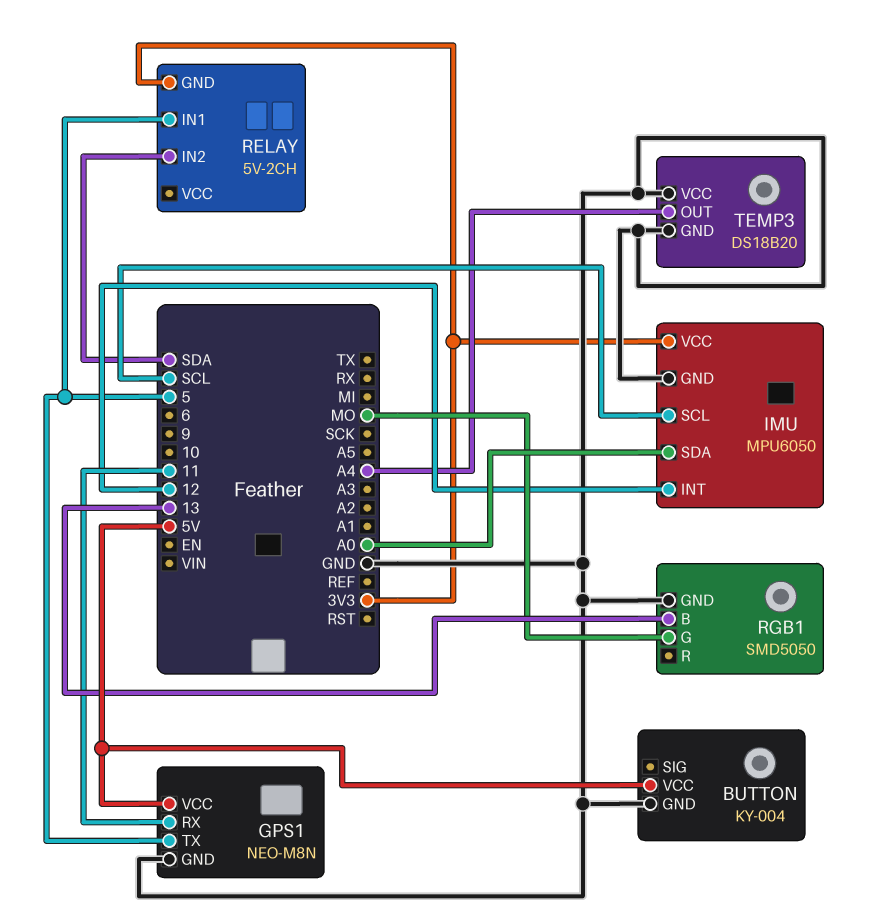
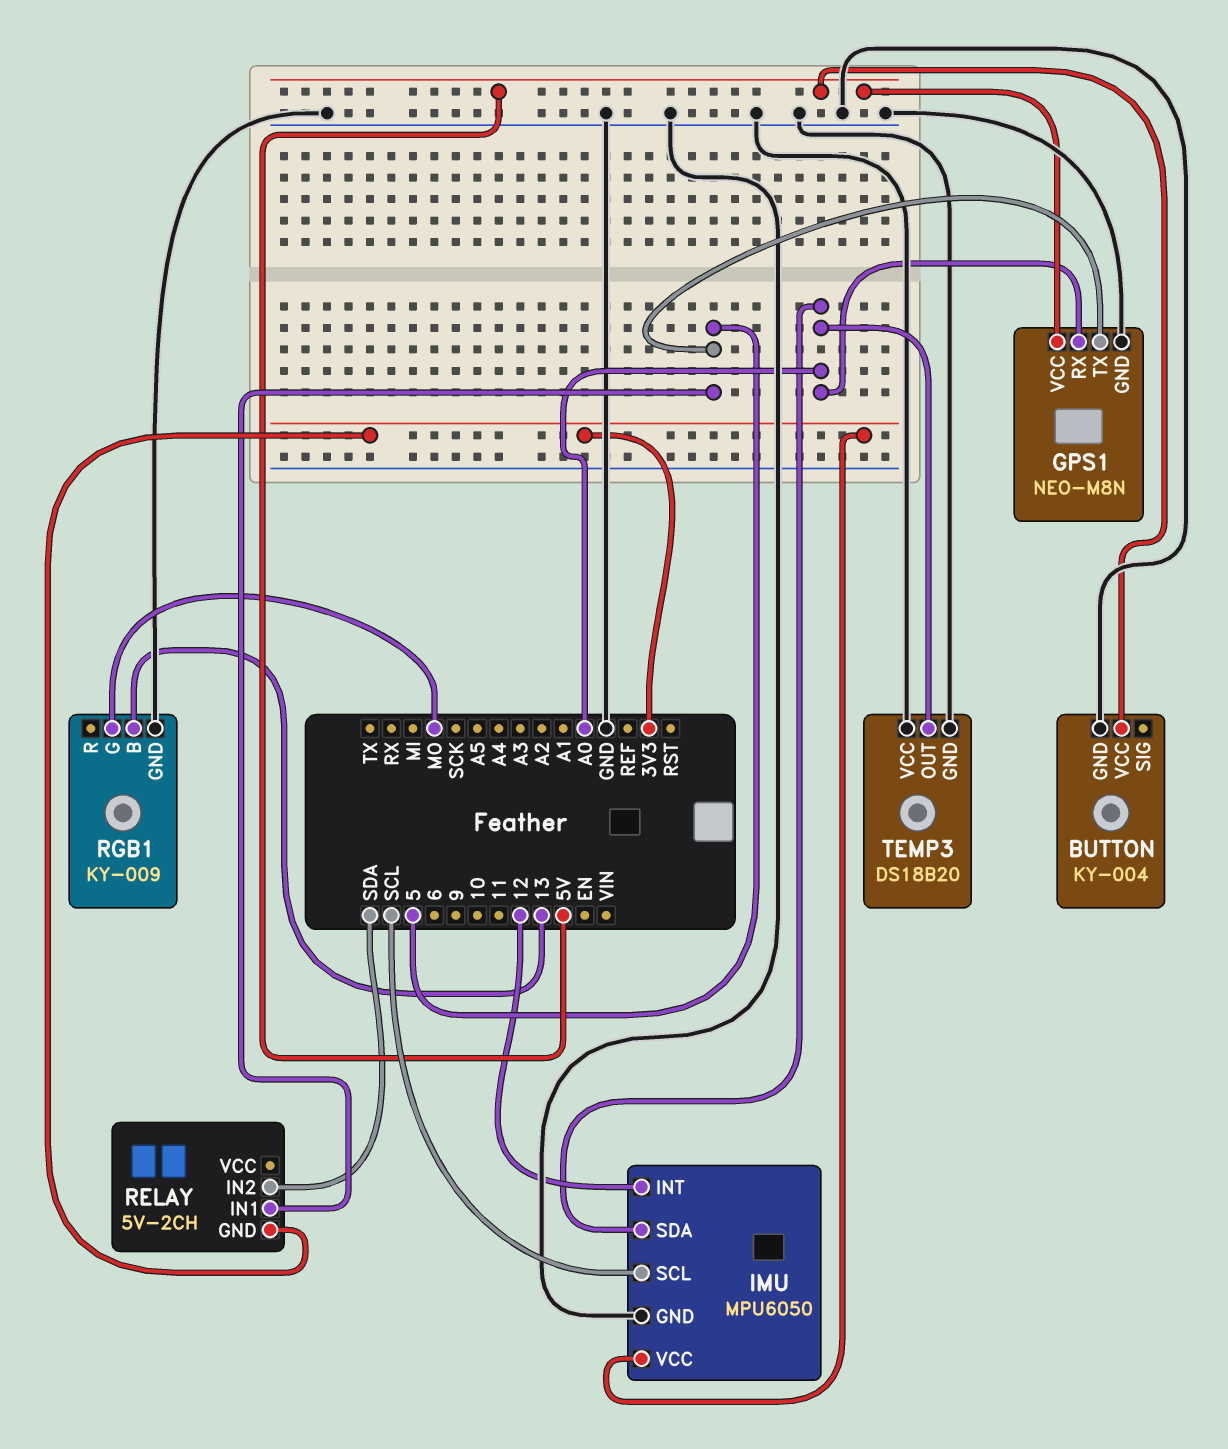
GPS1 pin RX: 11 -> A0
RGB1: SMD5050 -> KY-009
TEMP3 pin OUT: A4 -> A0

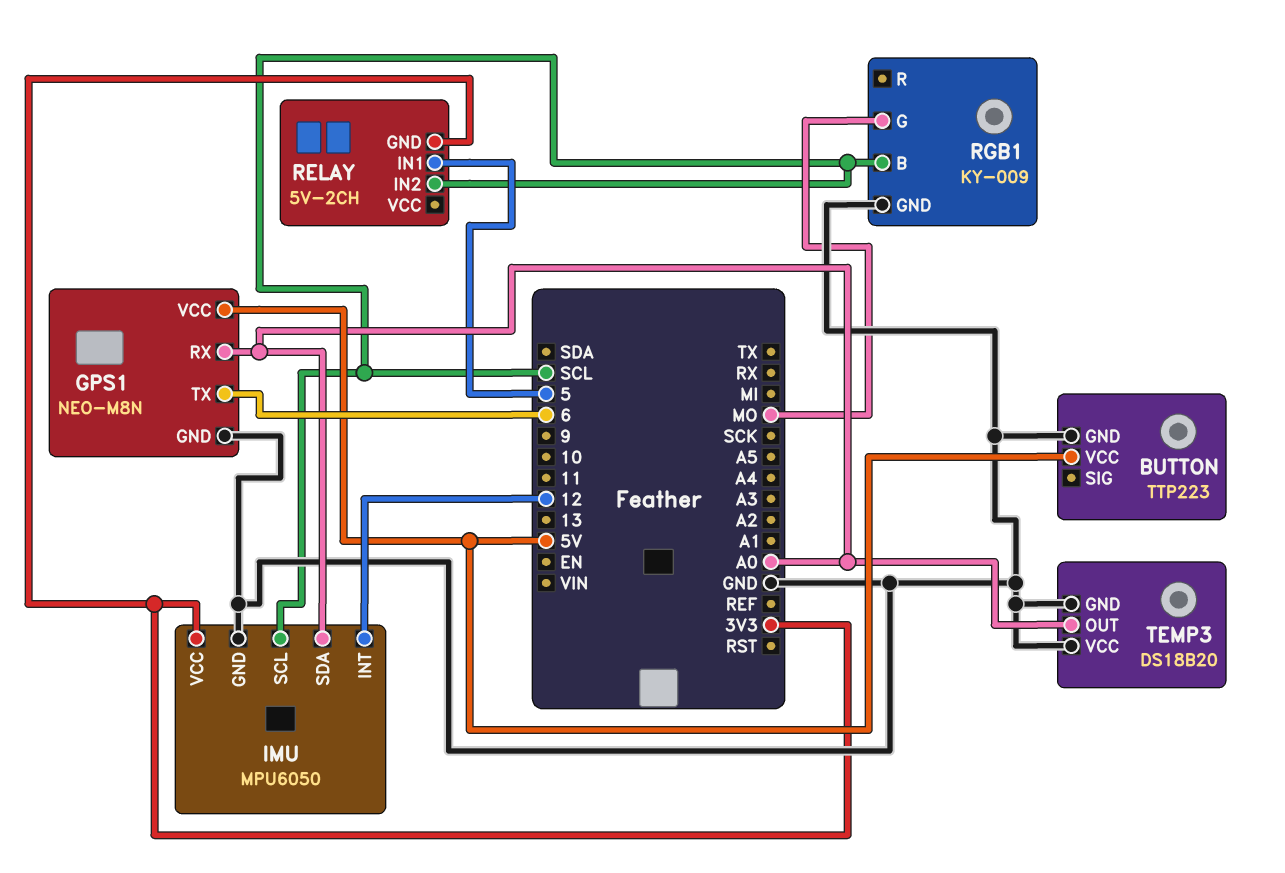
BUTTON: KY-004 -> TTP223
GPS1 pin TX: 5 -> 6
RELAY pin IN2: SDA -> SCL
RGB1 pin B: 13 -> SCL

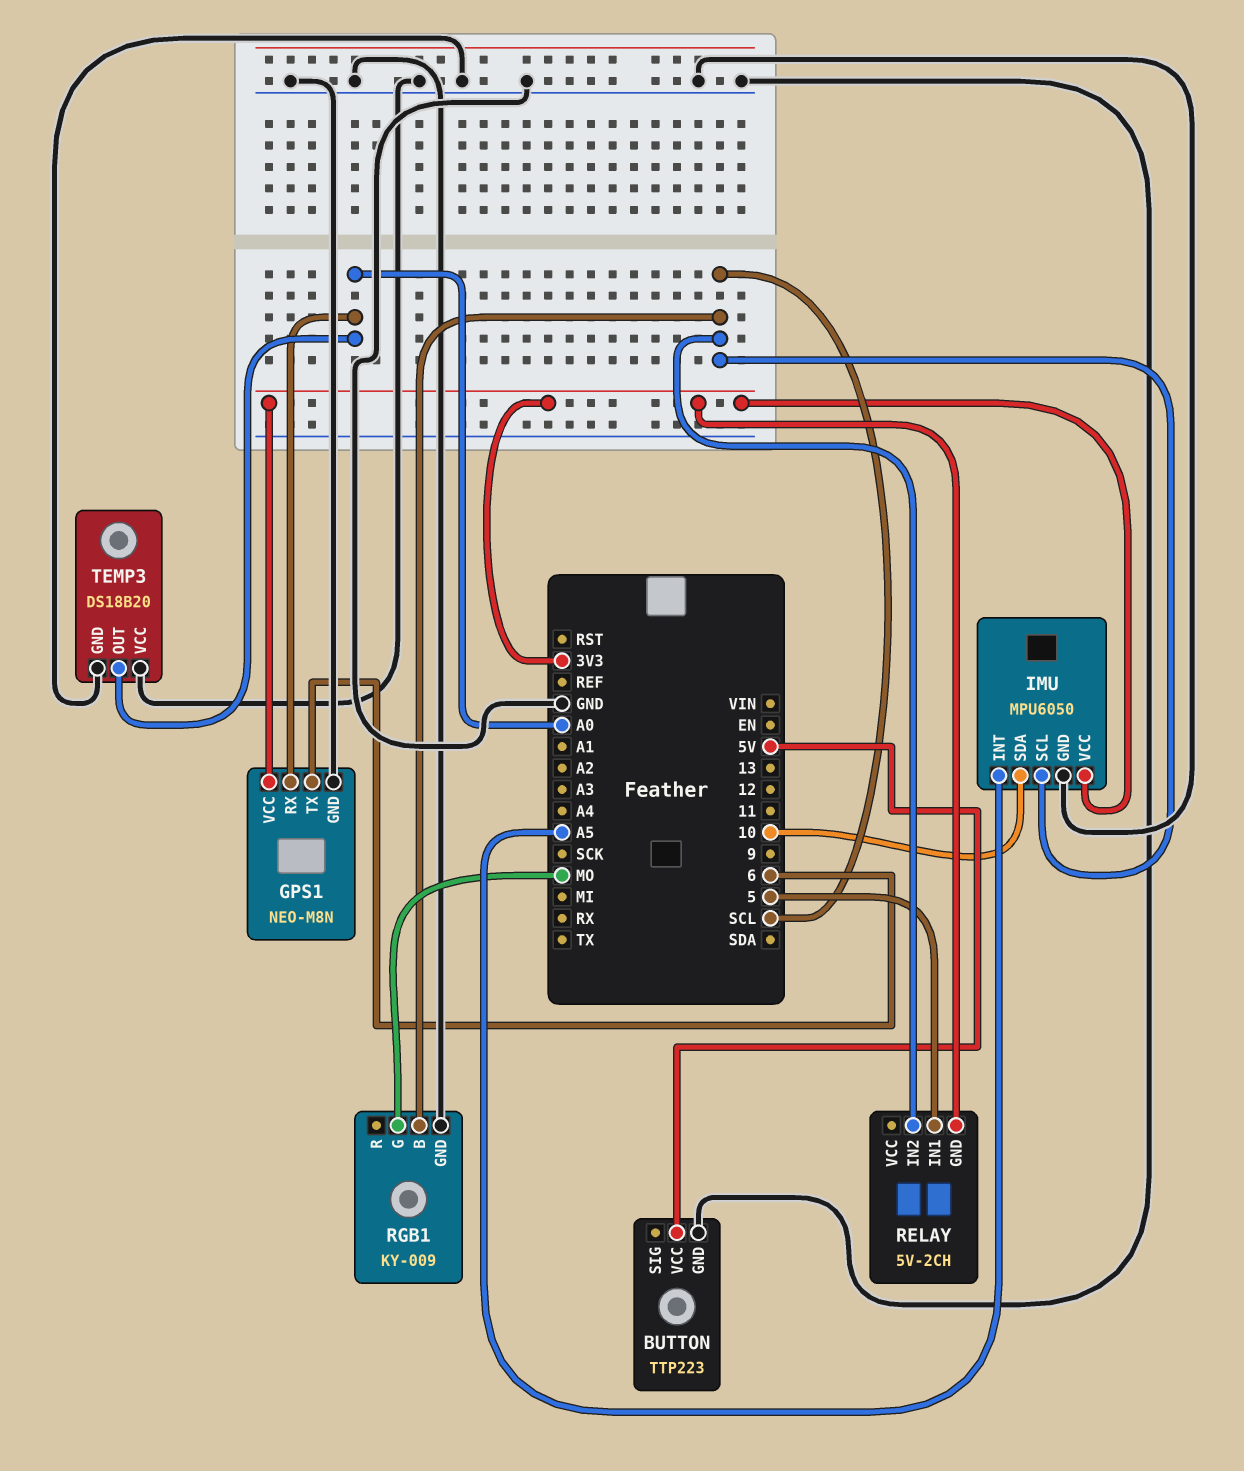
GPS1 pin VCC: 5V -> 3V3
IMU pin INT: 12 -> A5
IMU pin SDA: A0 -> 10

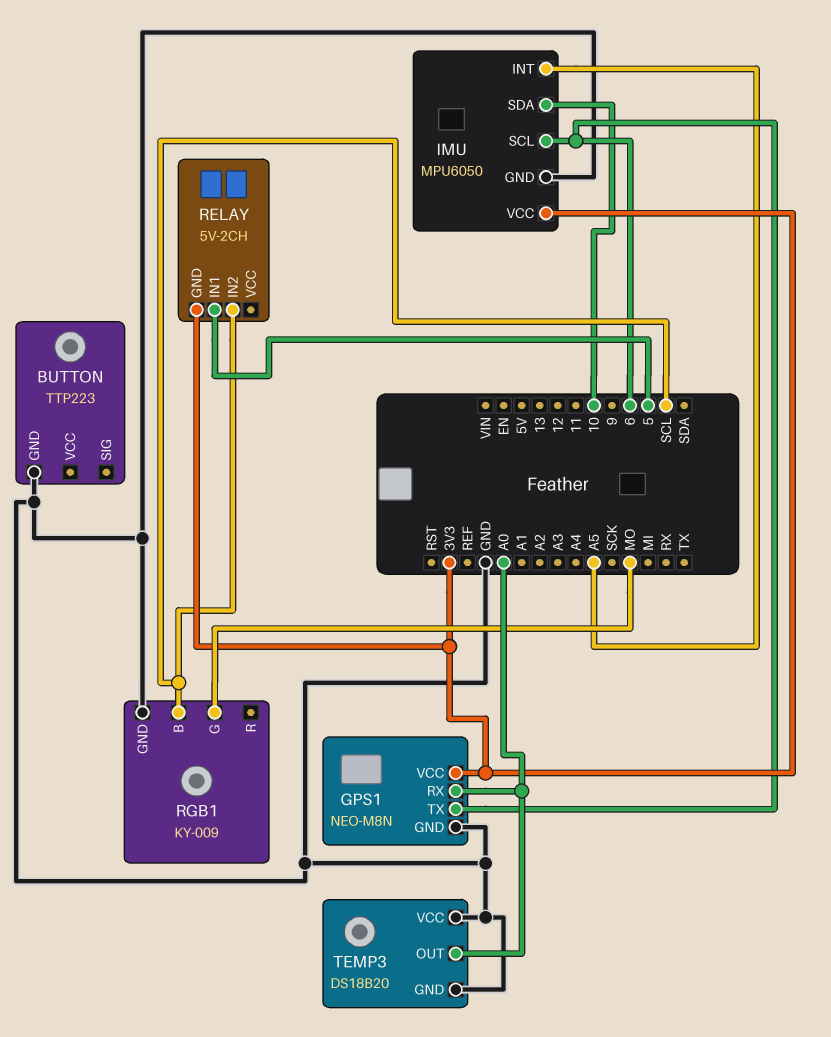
BUTTON pin VCC: 5V -> none
IMU pin SCL: SCL -> 6

